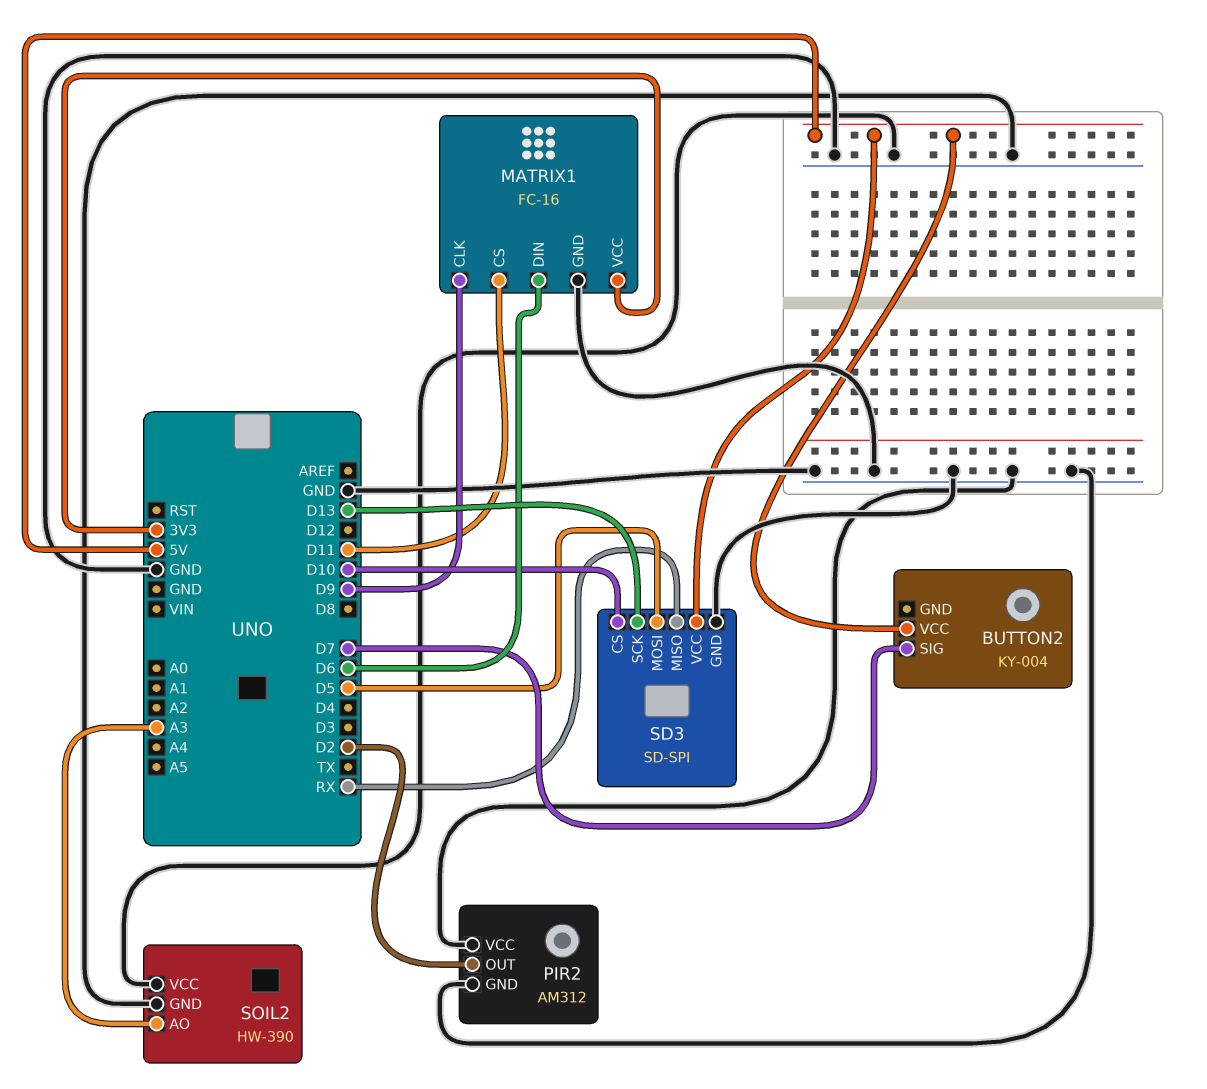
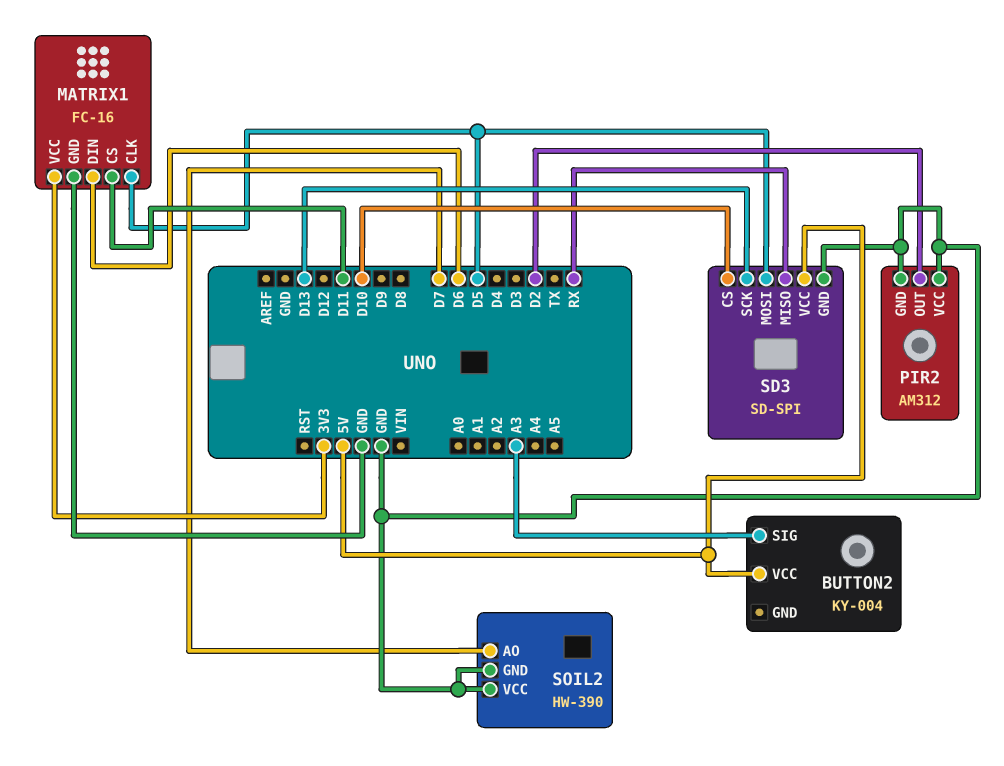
BUTTON2 pin SIG: D7 -> A3
MATRIX1 pin CLK: D9 -> D5
SOIL2 pin AO: A3 -> D7

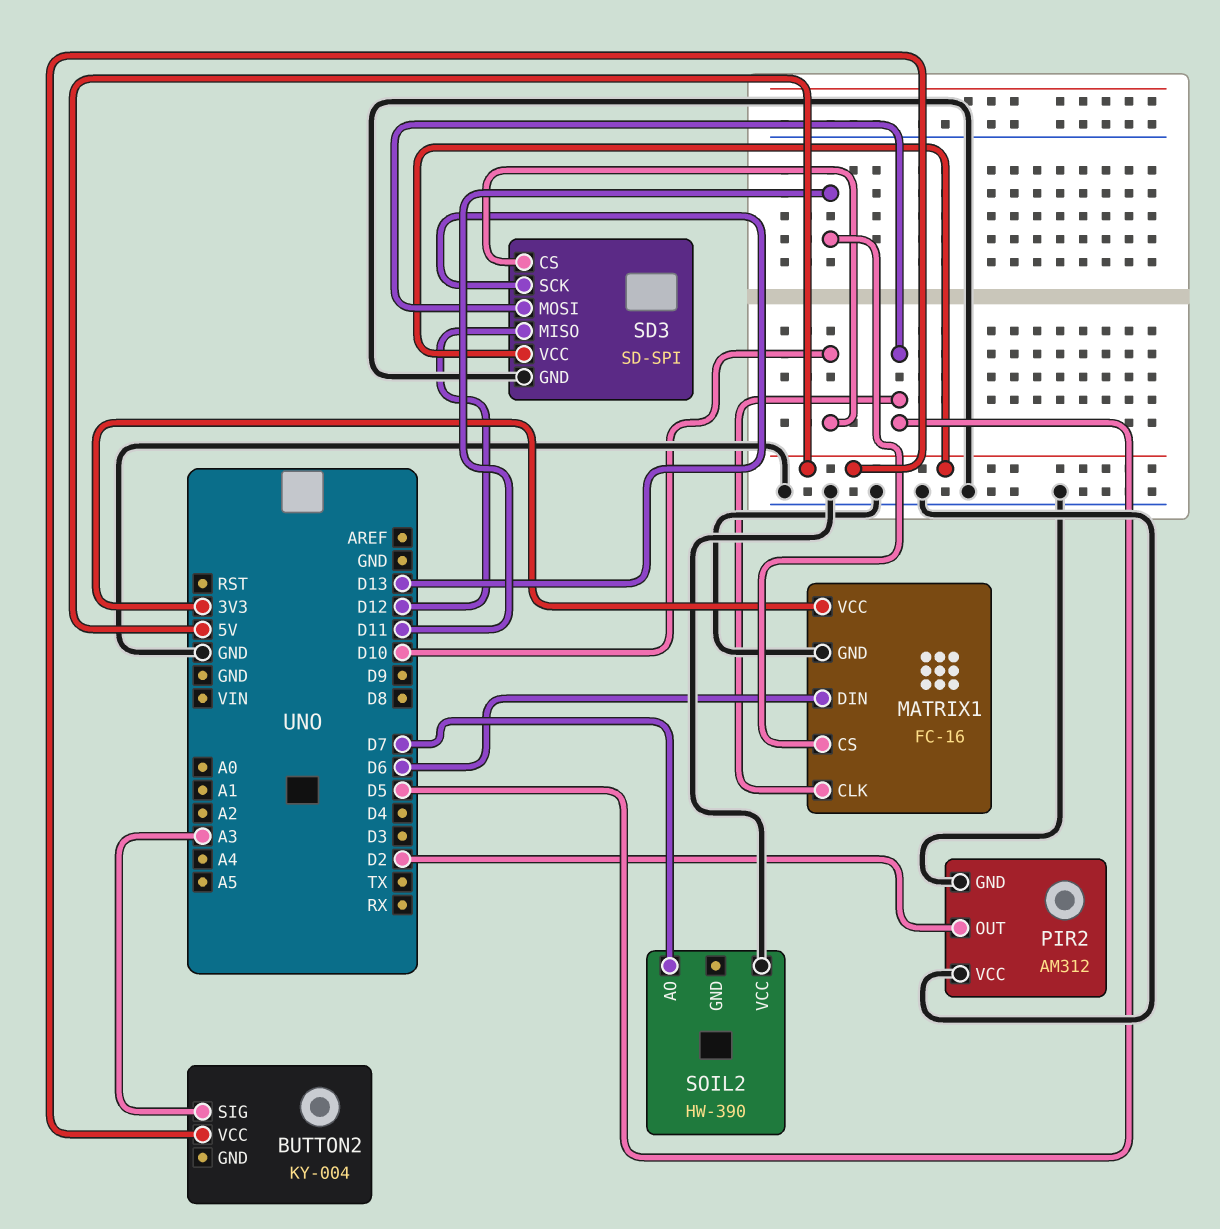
SD3 pin MISO: RX -> D12
SOIL2 pin GND: GND -> none

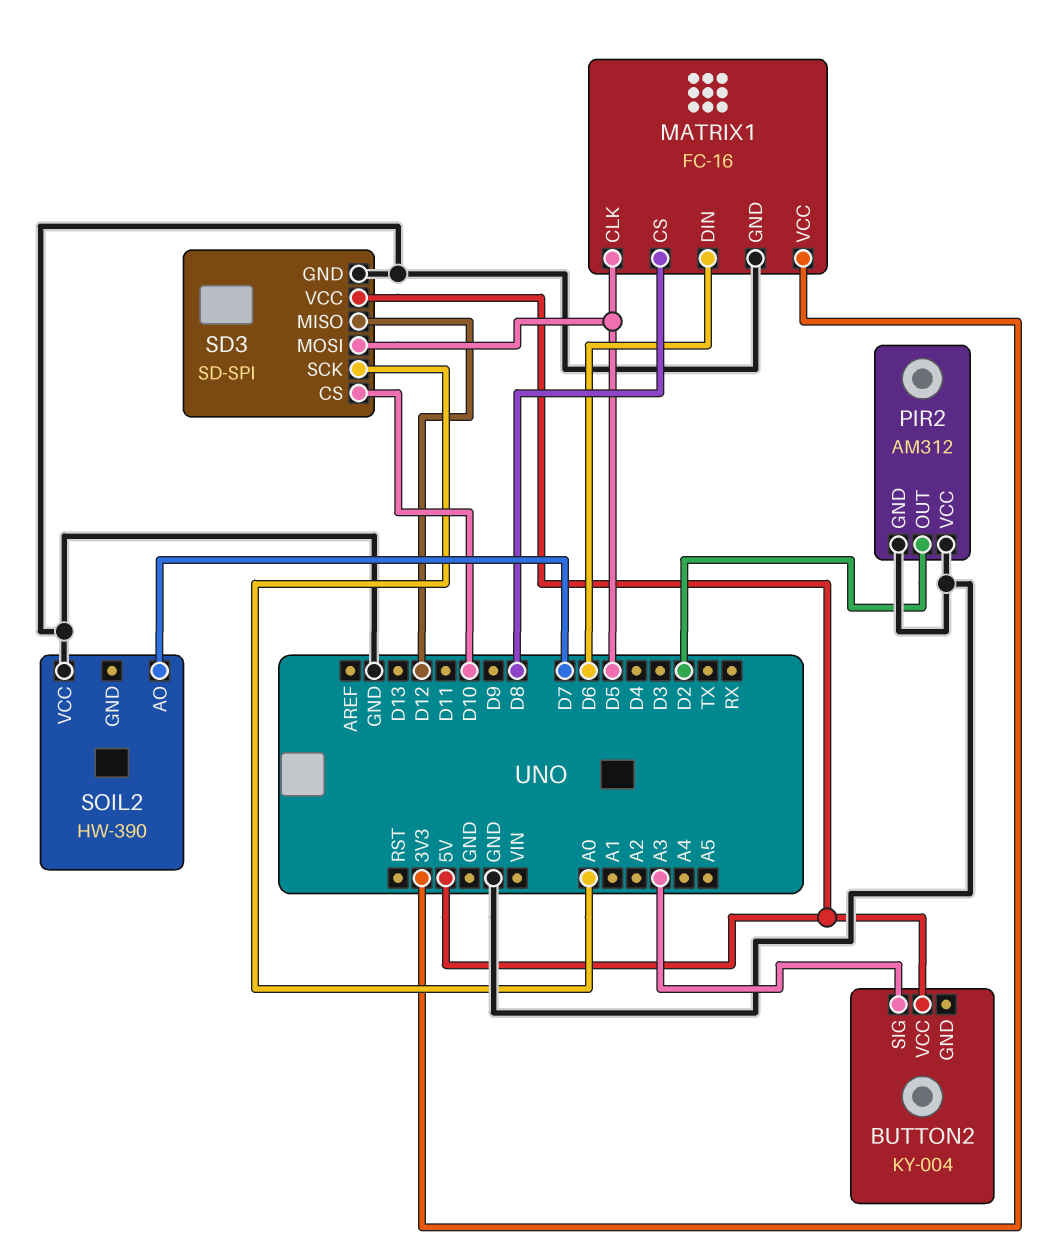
MATRIX1 pin CS: D11 -> D8
SD3 pin SCK: D13 -> A0

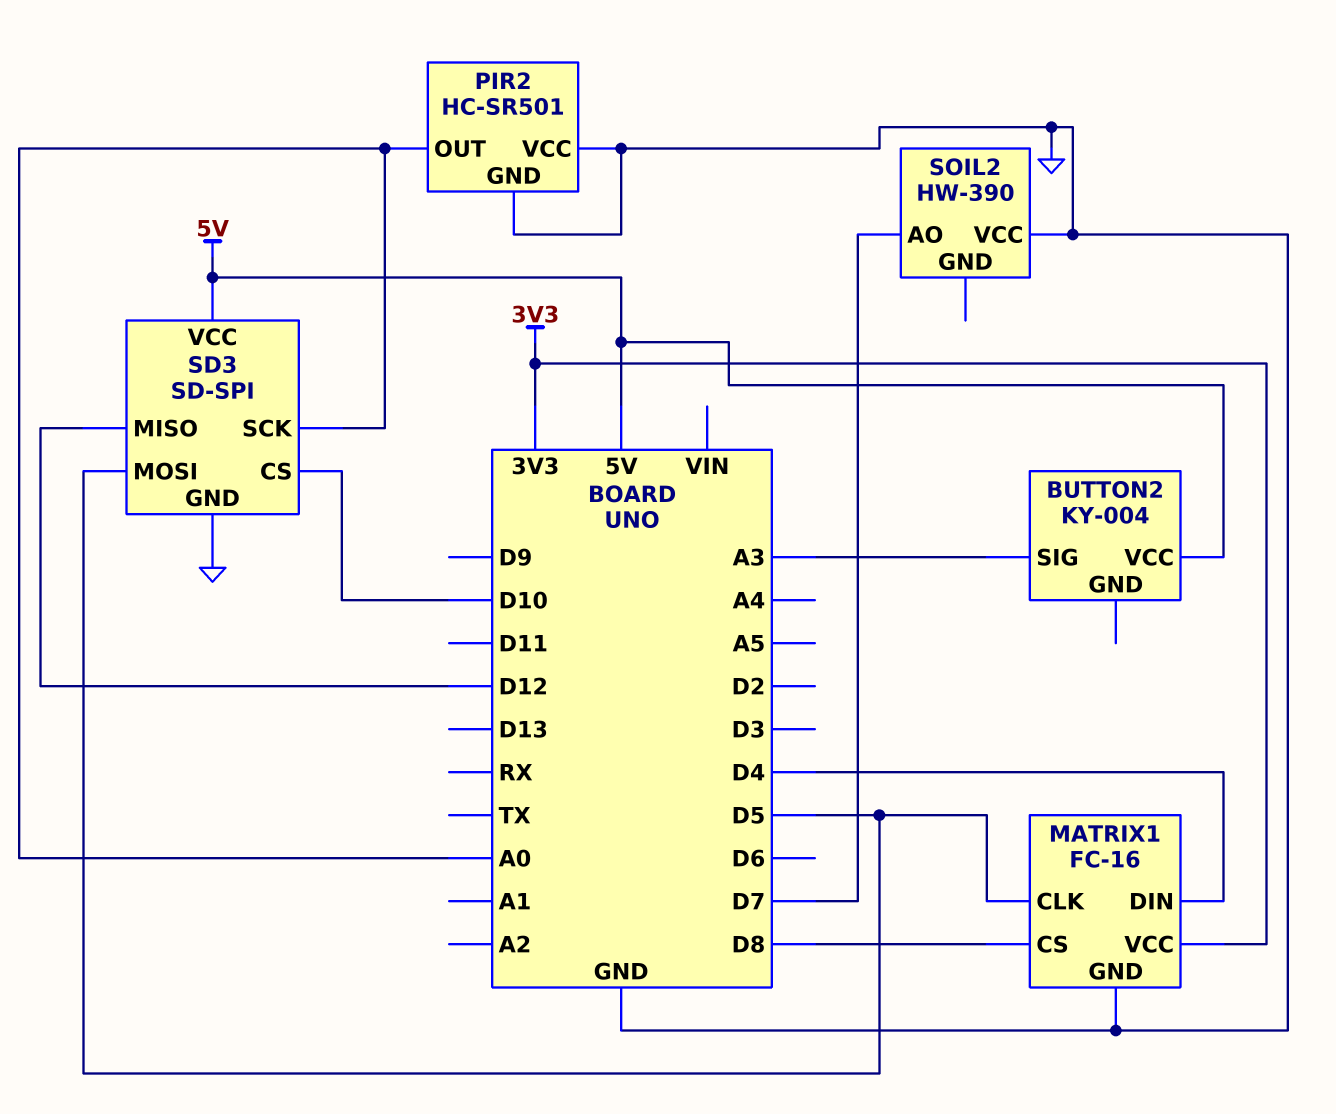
MATRIX1 pin DIN: D6 -> D4
PIR2: AM312 -> HC-SR501
PIR2 pin OUT: D2 -> A0

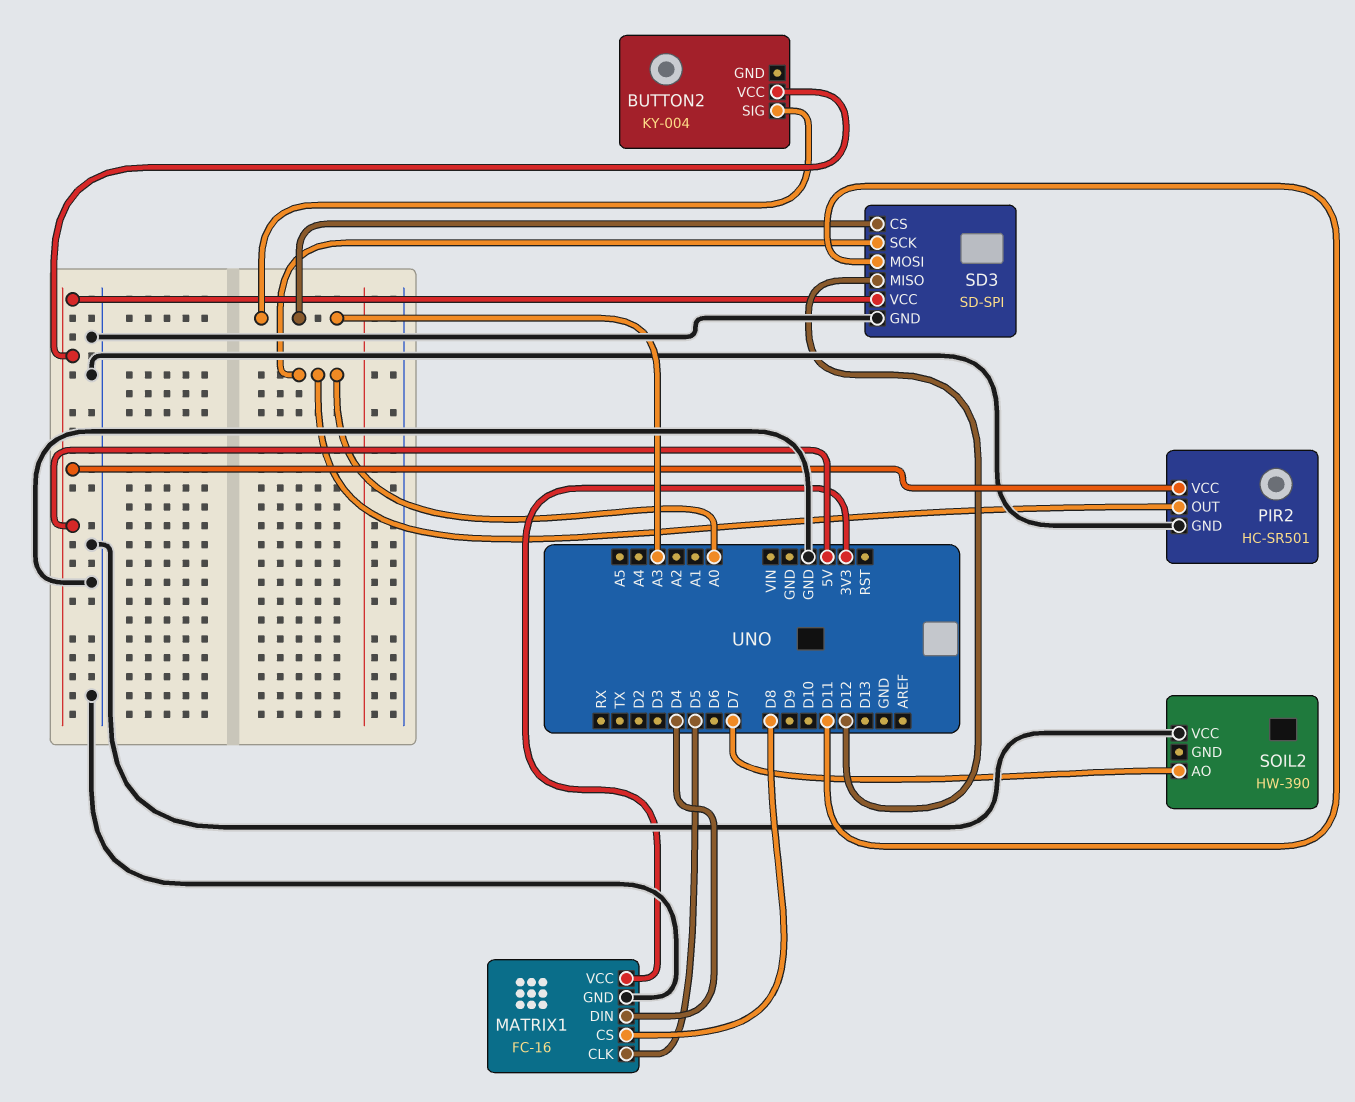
PIR2 pin VCC: GND -> 5V
SD3 pin CS: D10 -> A3
SD3 pin MOSI: D5 -> D11

